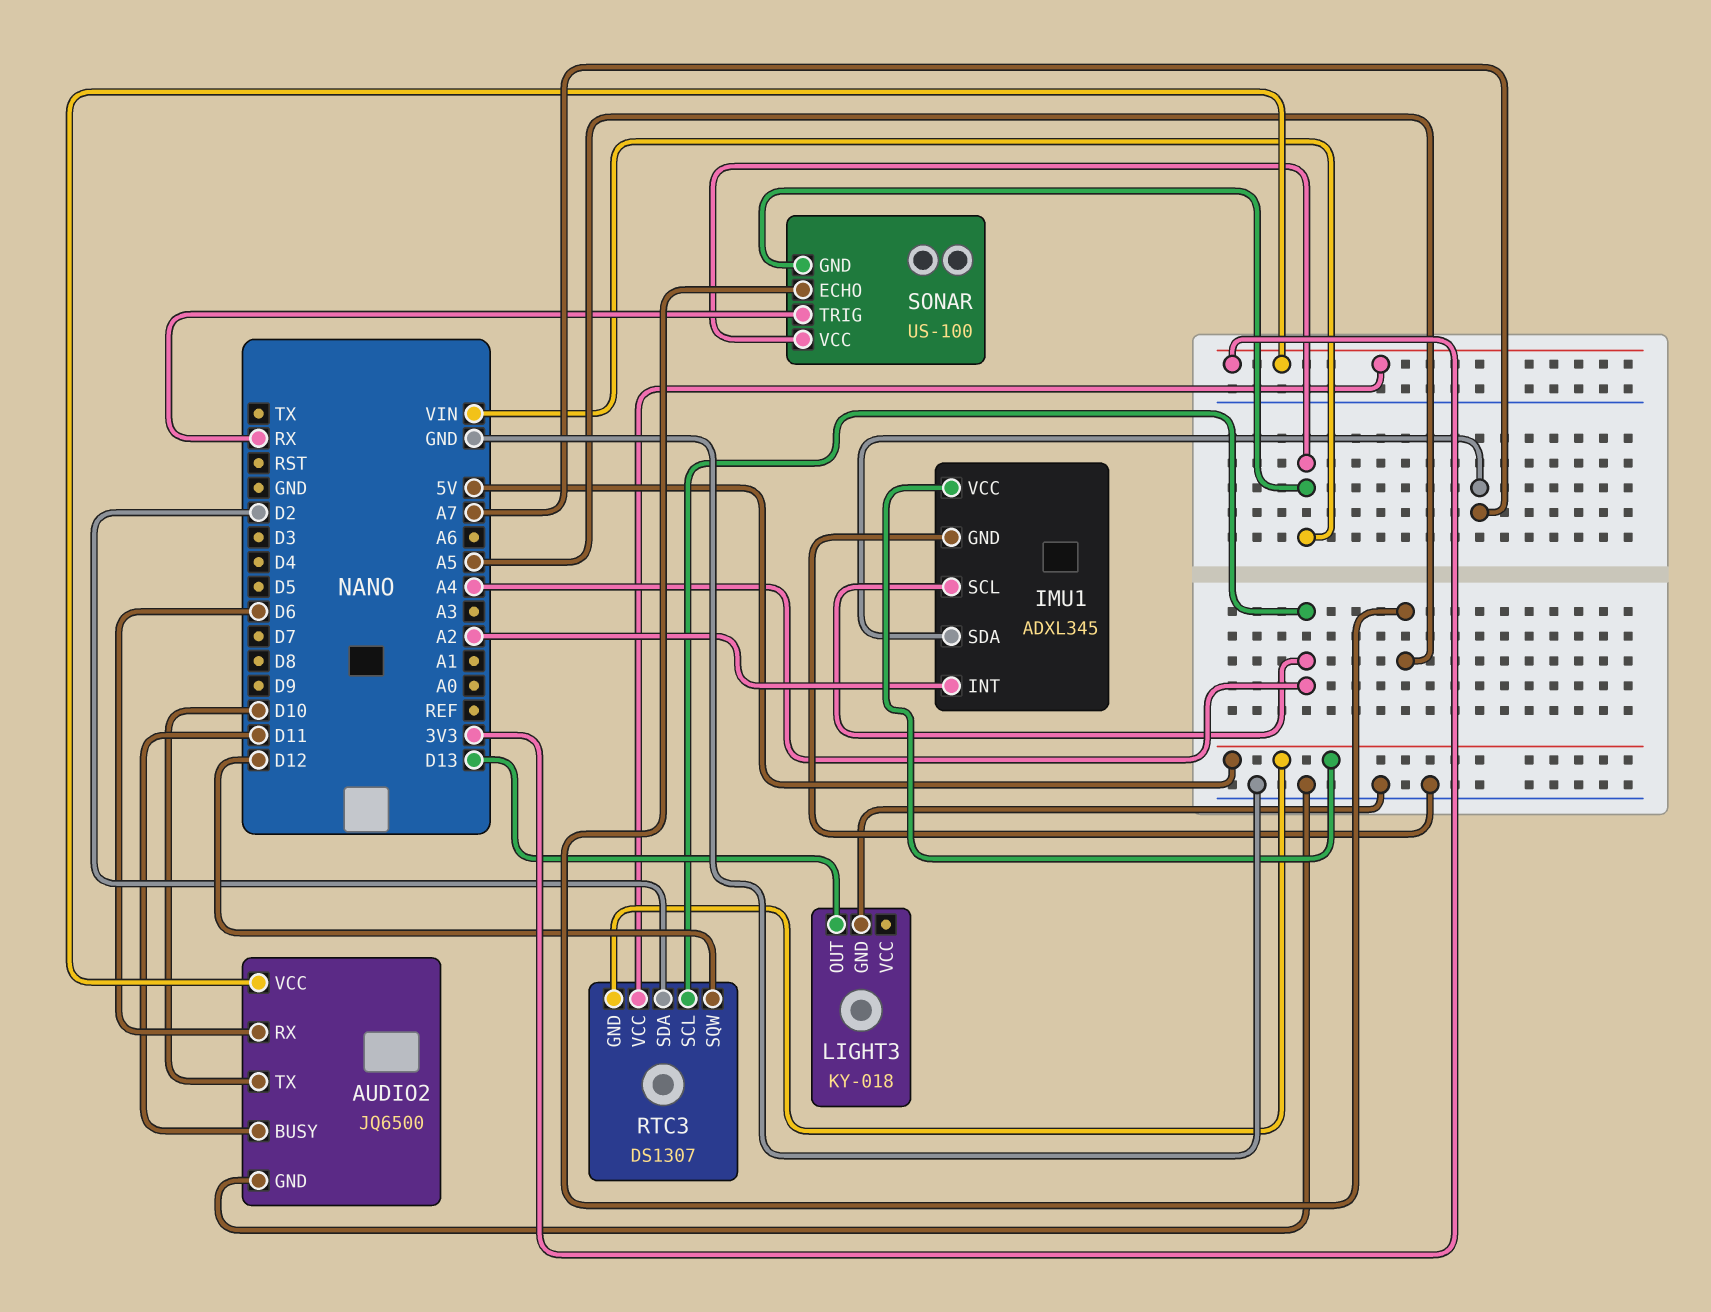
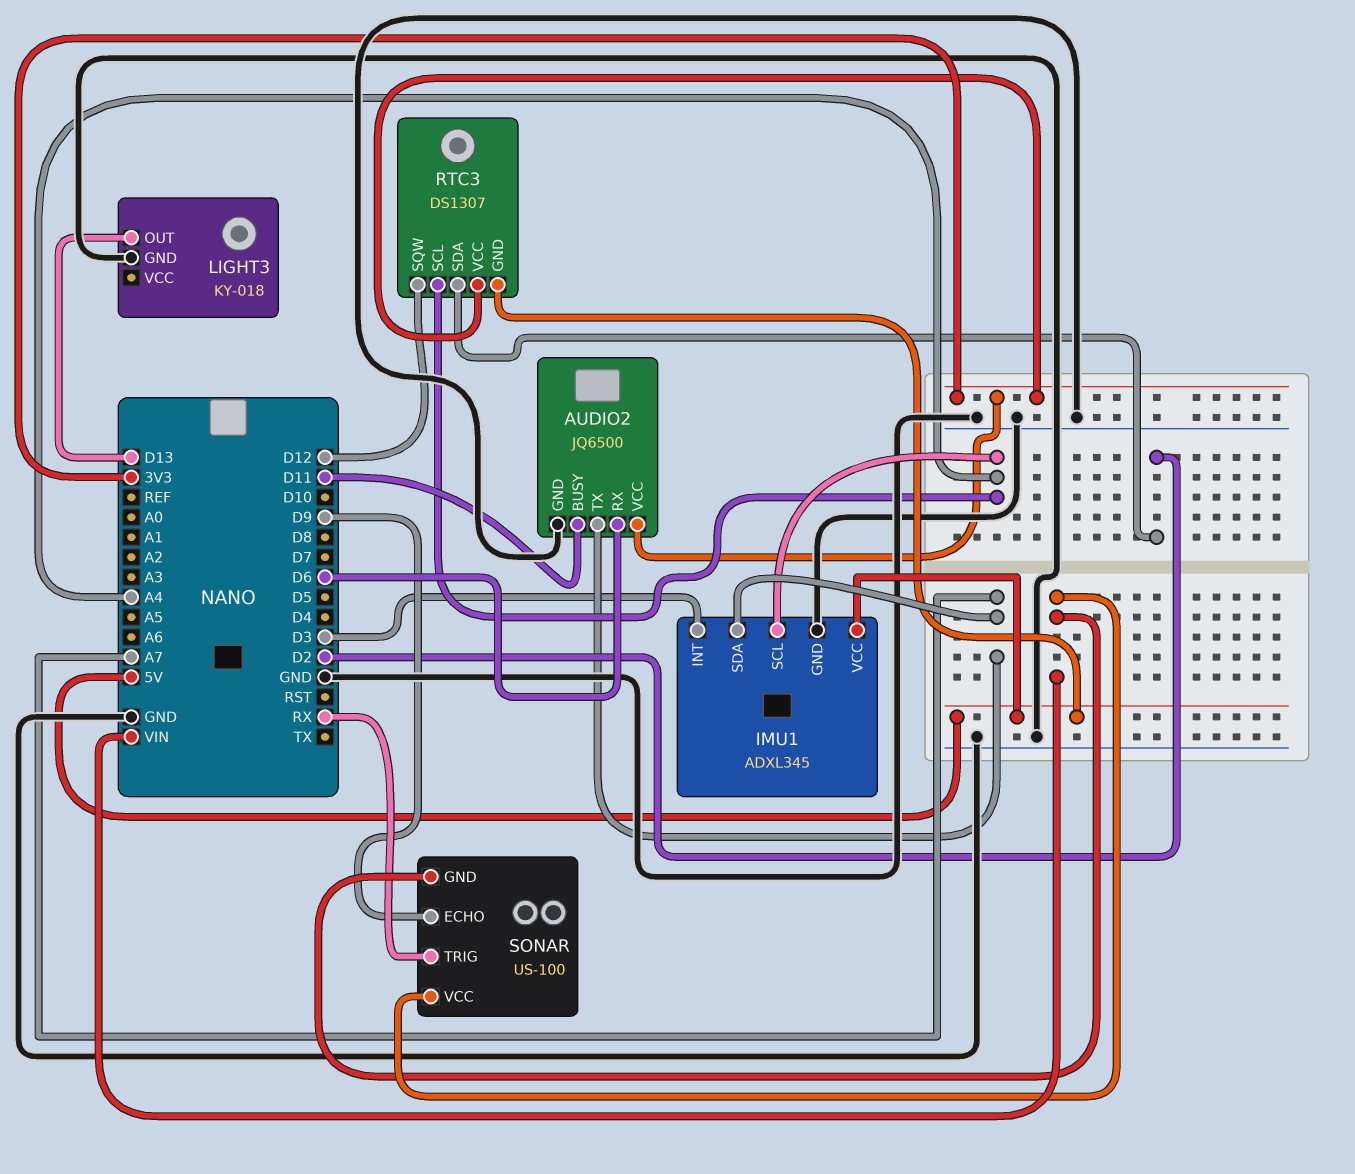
AUDIO2 pin TX: D10 -> A7
IMU1 pin INT: A2 -> D3
SONAR pin ECHO: A5 -> D9

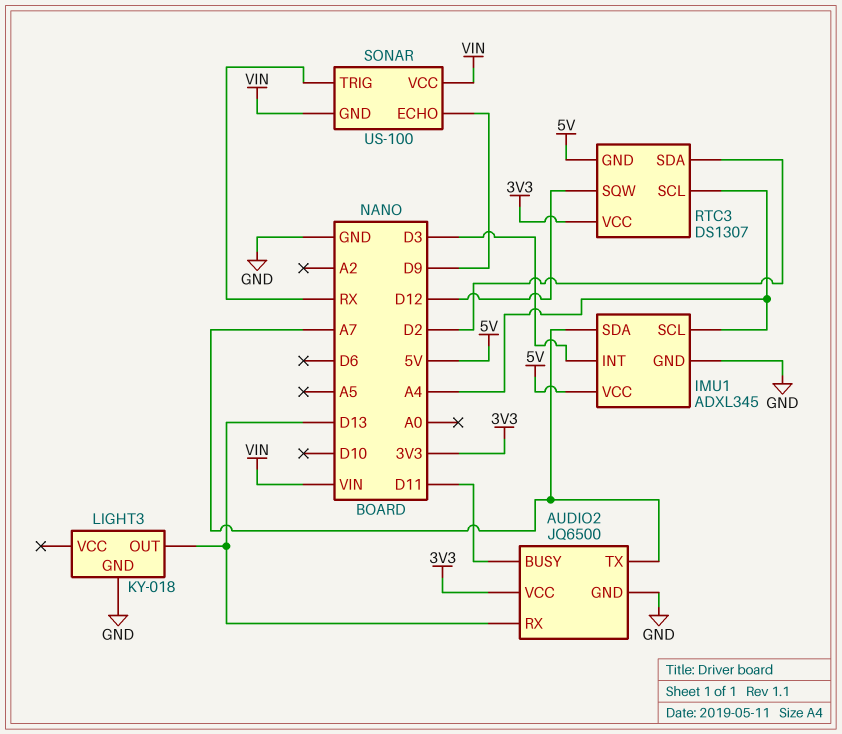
AUDIO2 pin RX: D6 -> D13

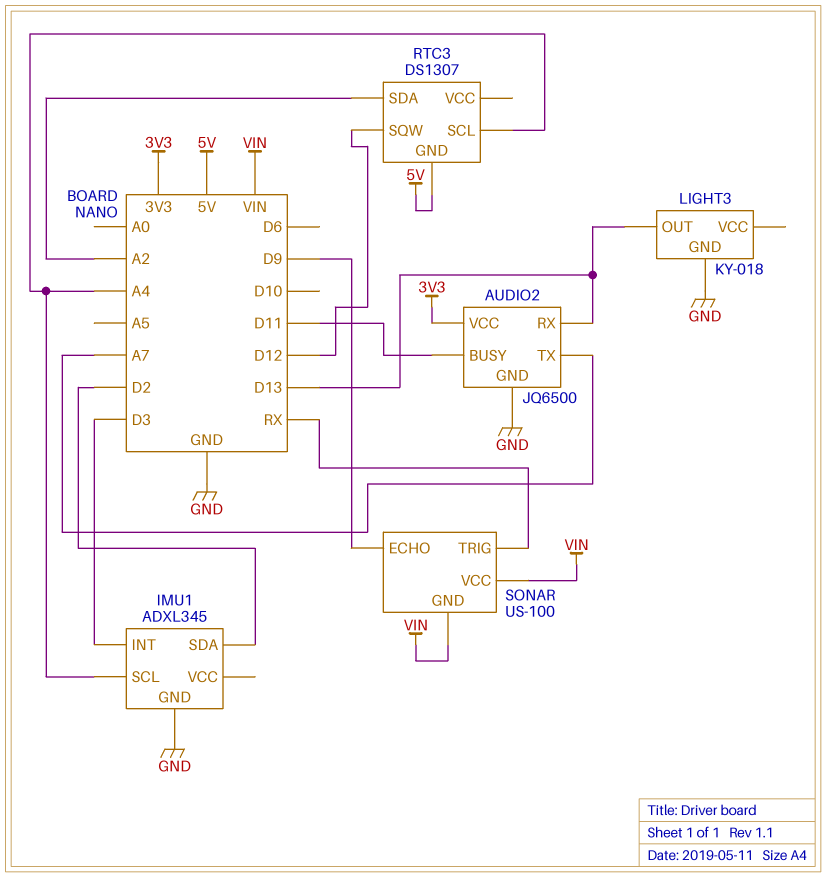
IMU1 pin SDA: A7 -> D2
IMU1 pin VCC: 5V -> none
RTC3 pin SDA: D2 -> A2
RTC3 pin VCC: 3V3 -> none

